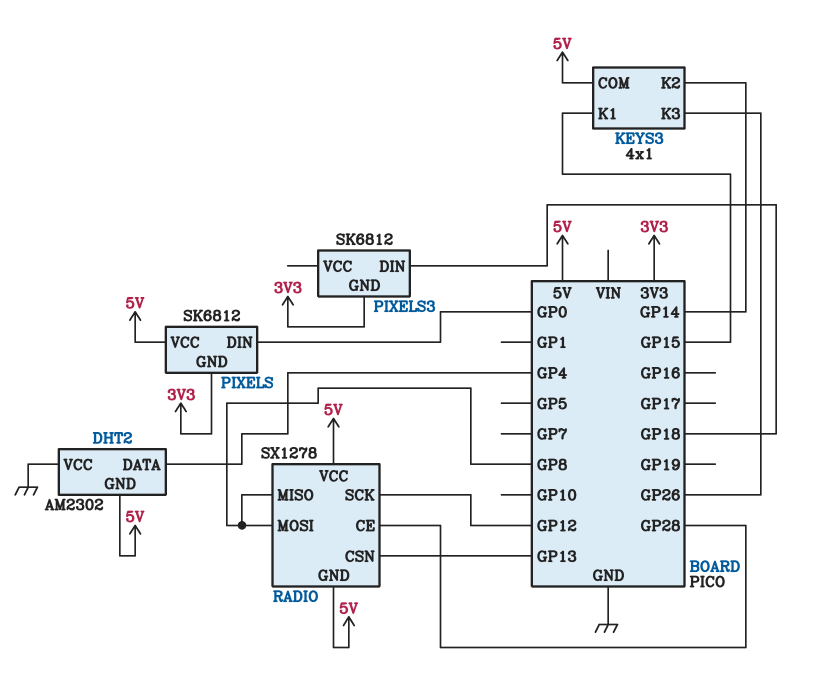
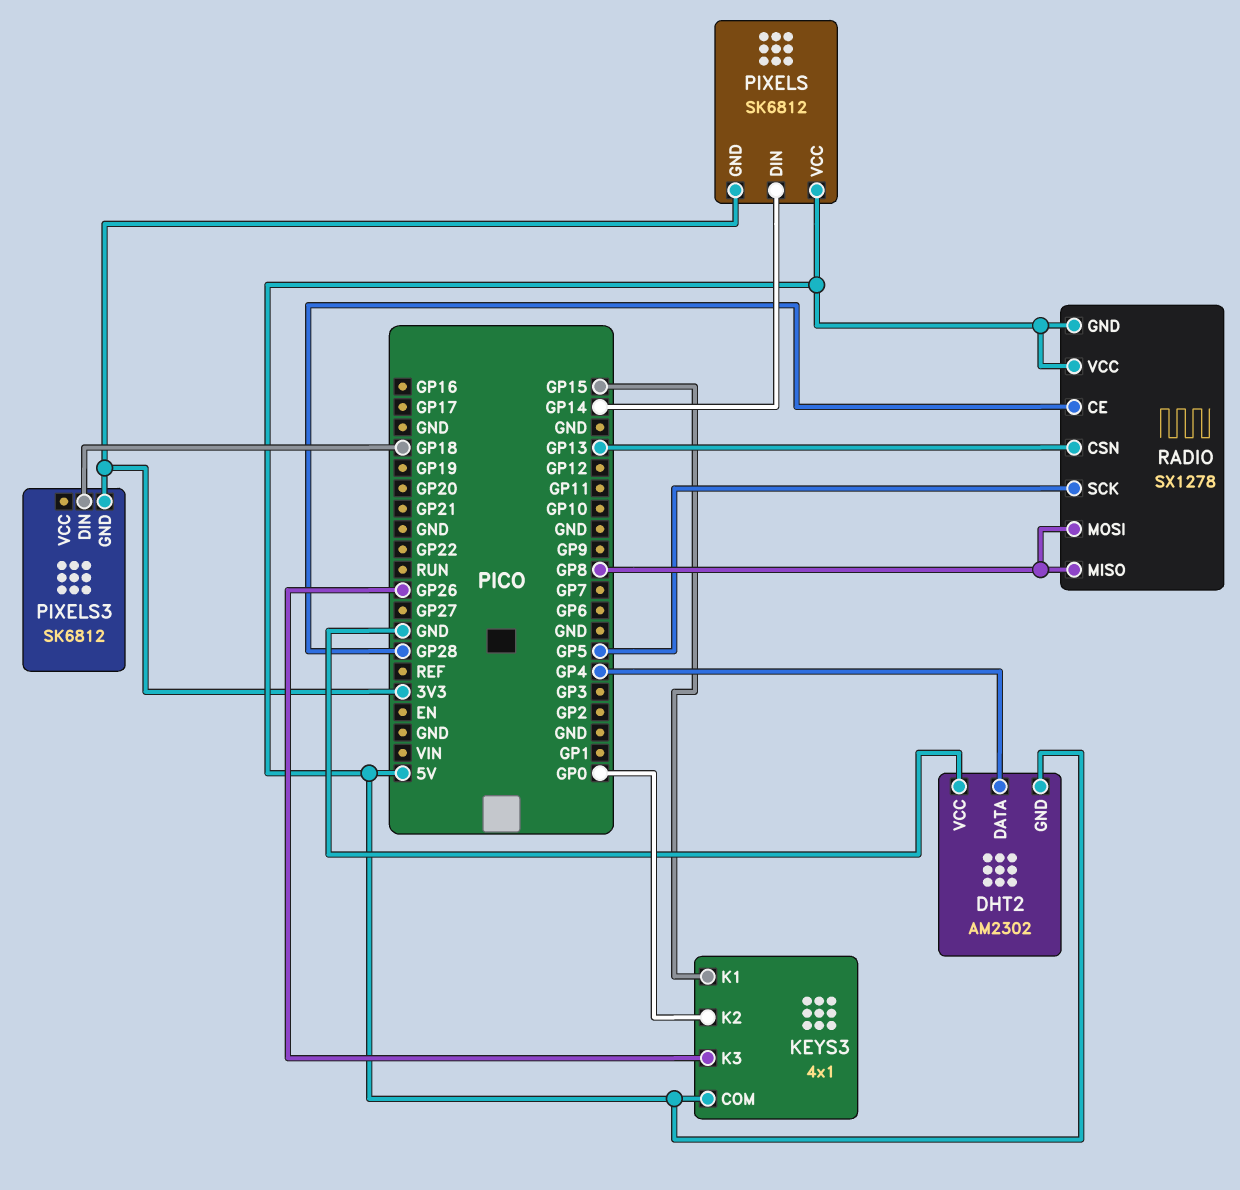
KEYS3 pin K2: GP14 -> GP0
PIXELS pin DIN: GP0 -> GP14
RADIO pin SCK: GP12 -> GP5

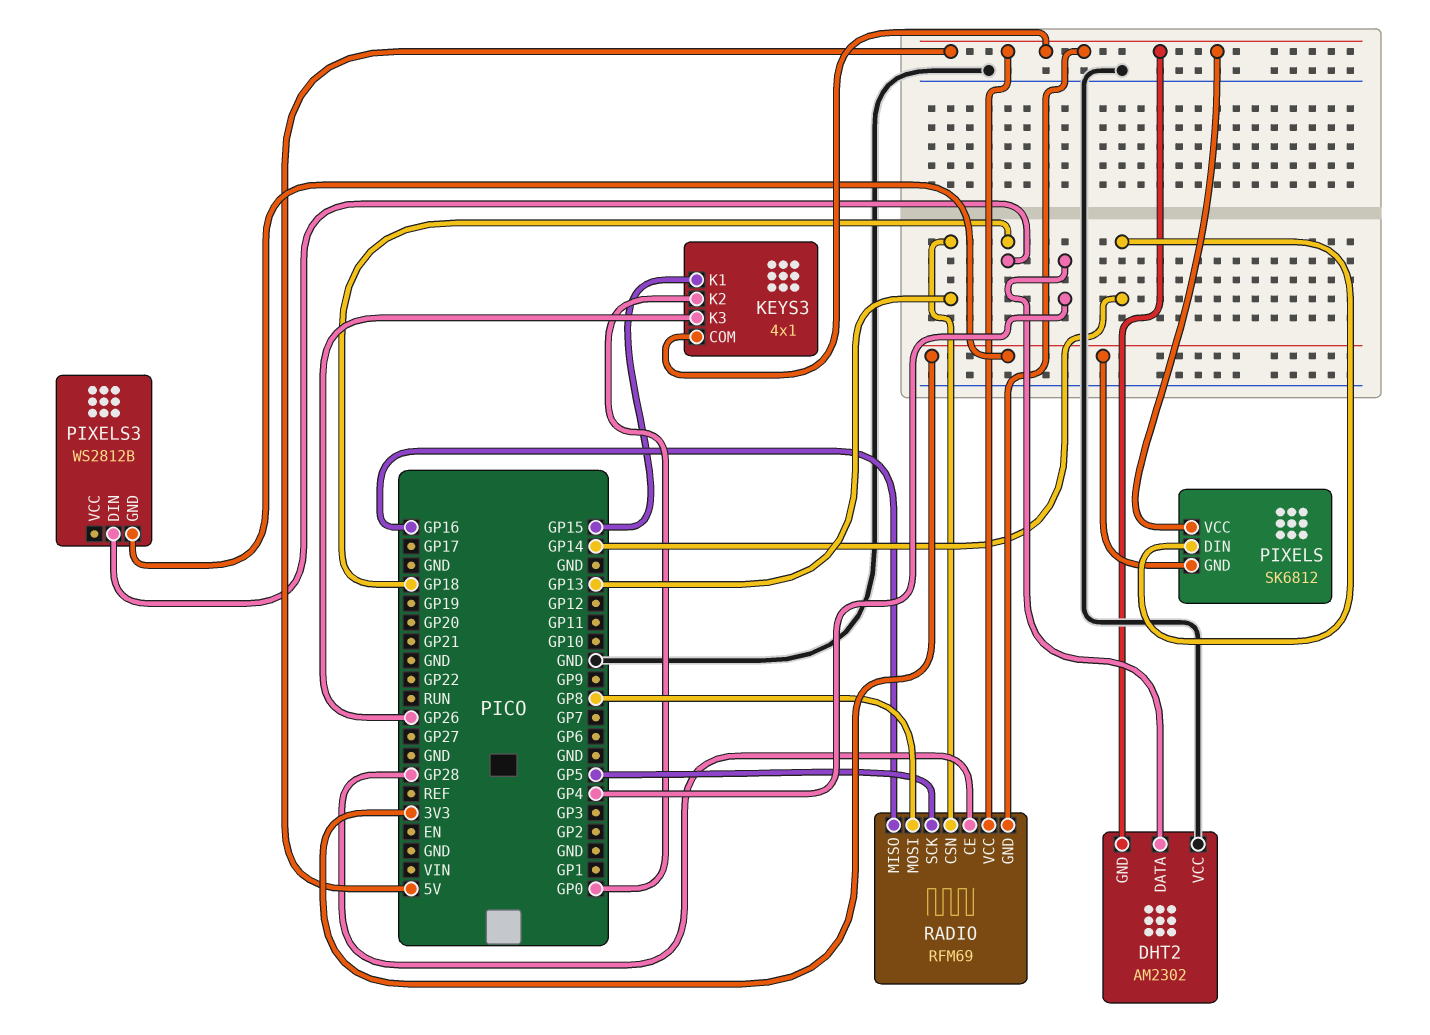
PIXELS3: SK6812 -> WS2812B
RADIO: SX1278 -> RFM69
RADIO pin MISO: GP8 -> GP16

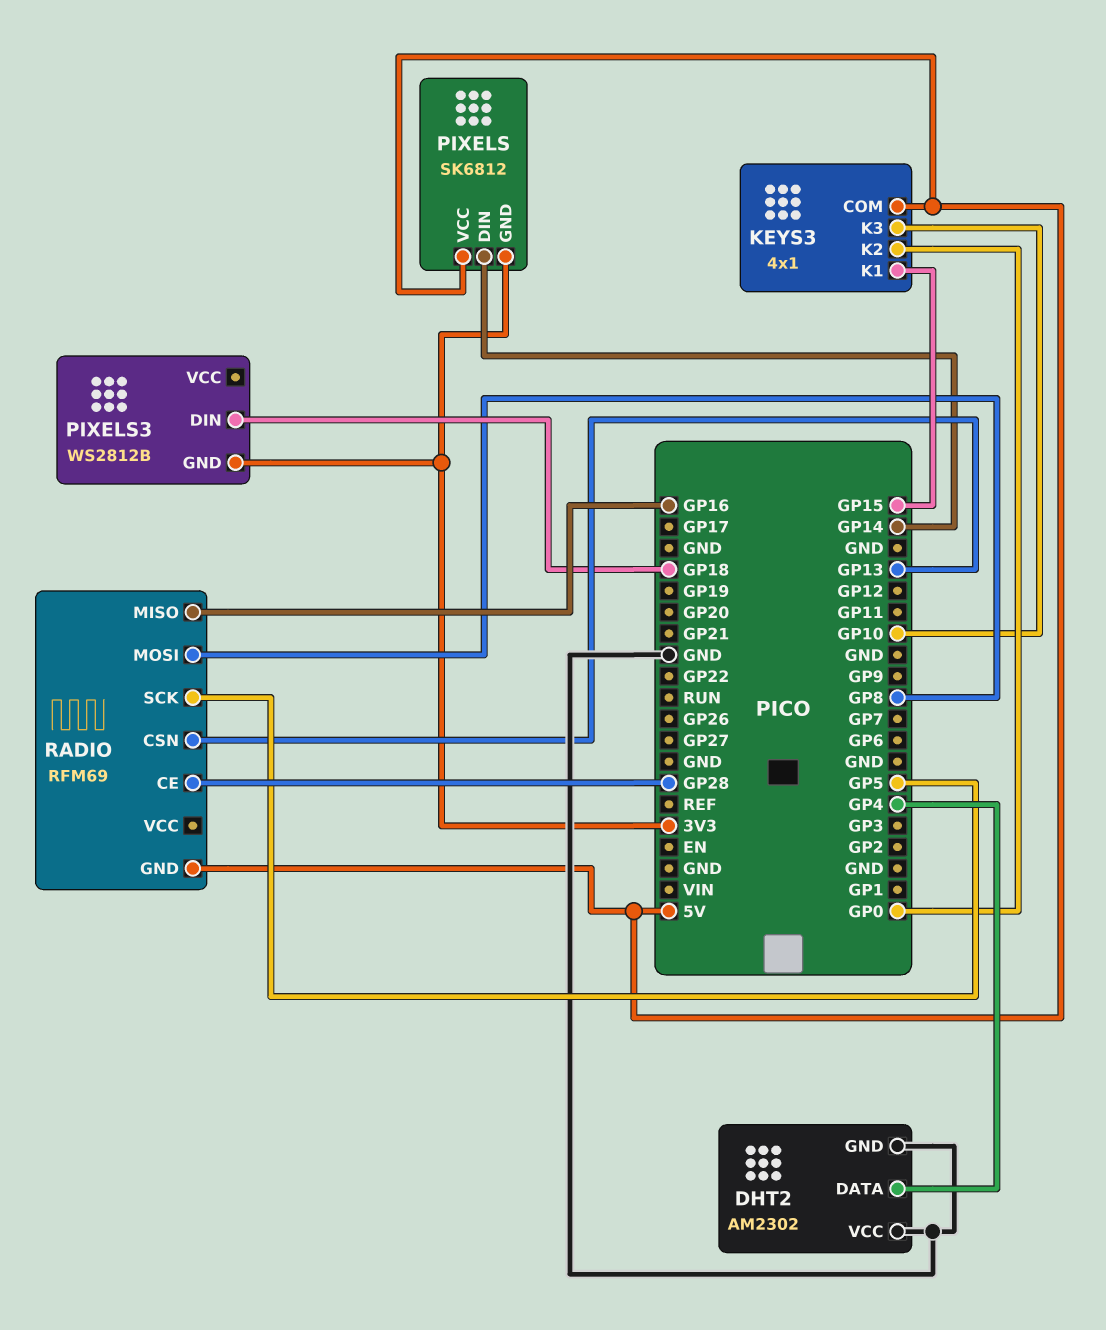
DHT2 pin GND: 5V -> GND
KEYS3 pin K3: GP26 -> GP10
RADIO pin VCC: 5V -> none

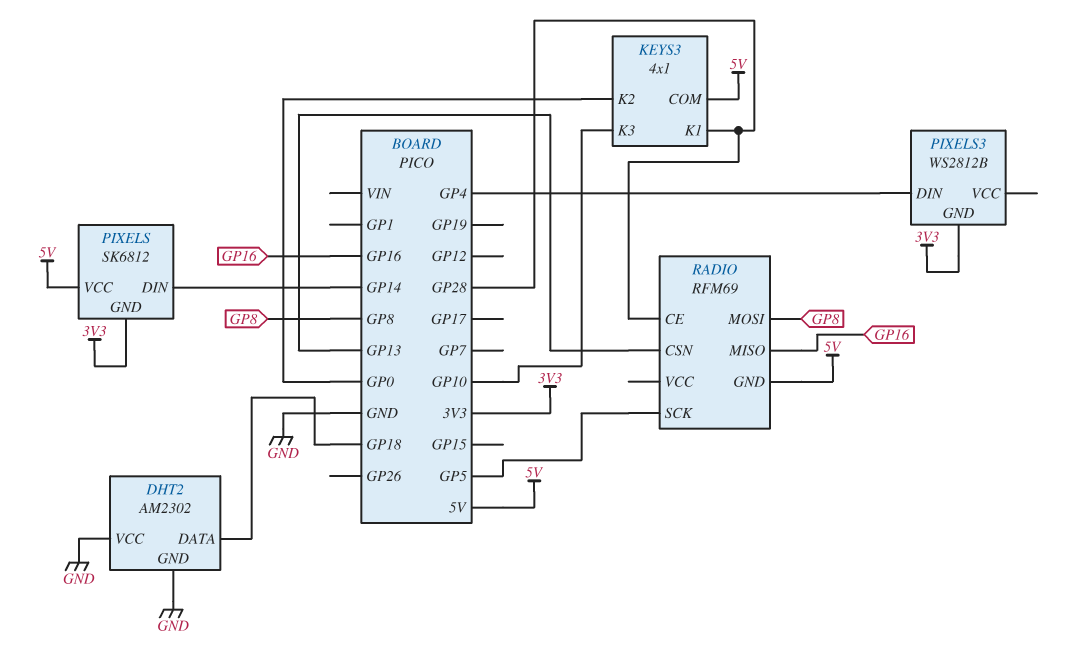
DHT2 pin DATA: GP4 -> GP18
KEYS3 pin K1: GP15 -> GP28
PIXELS3 pin DIN: GP18 -> GP4

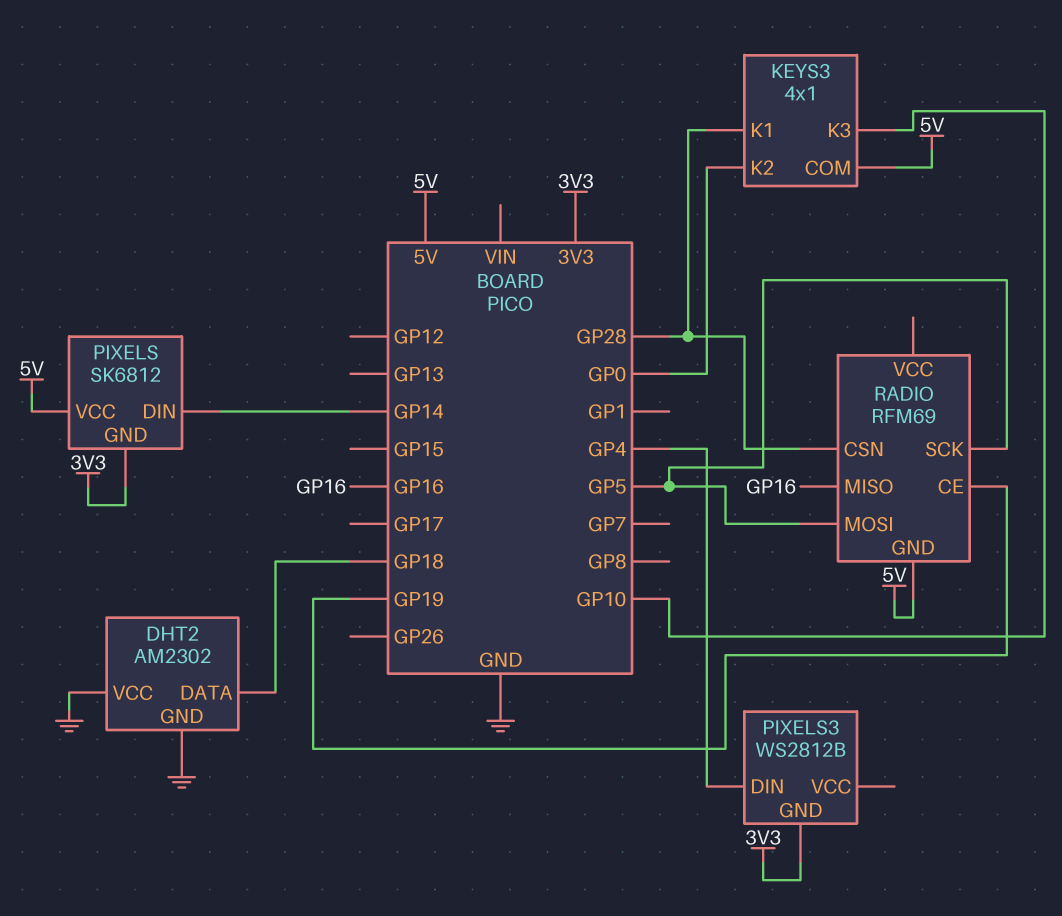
RADIO pin CE: GP28 -> GP19
RADIO pin CSN: GP13 -> GP28
RADIO pin MOSI: GP8 -> GP5

